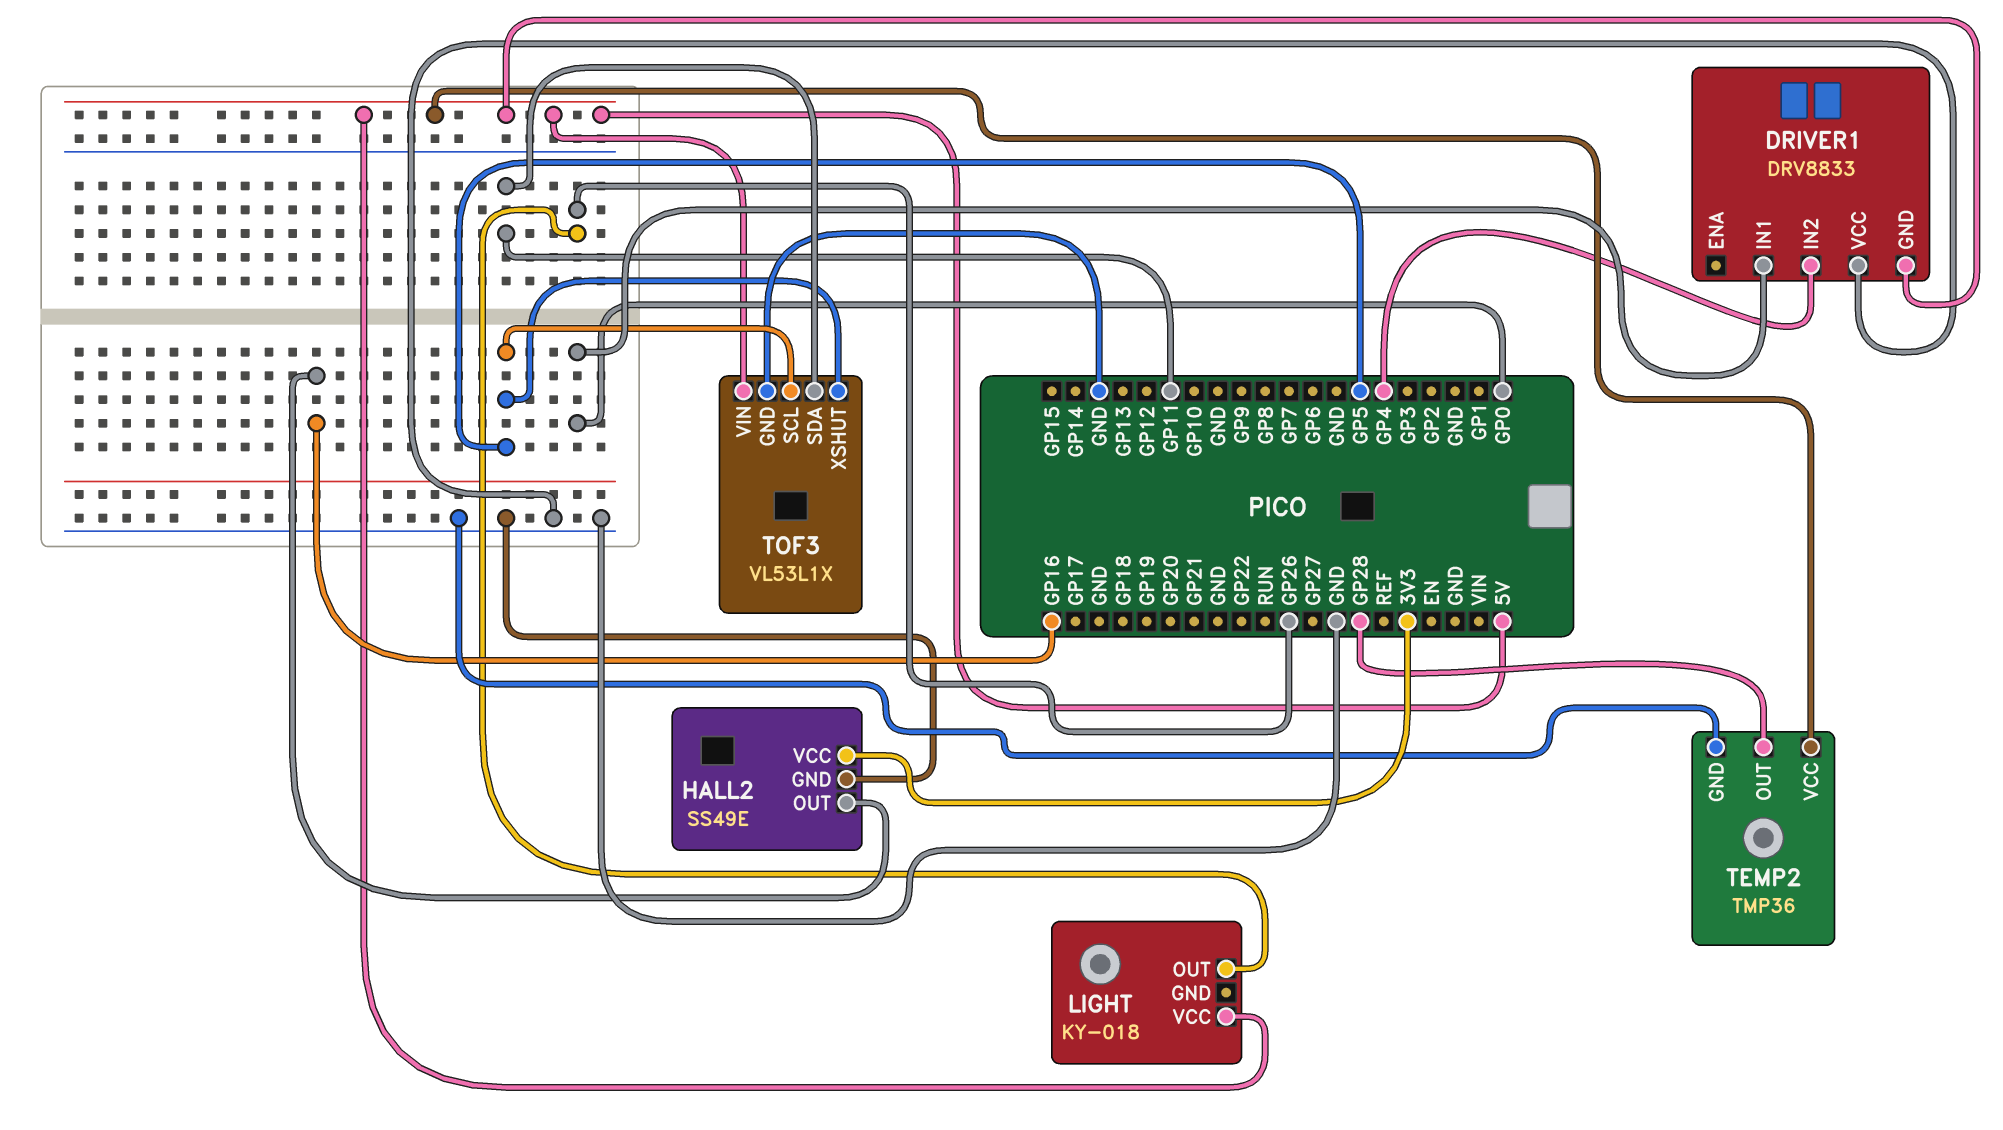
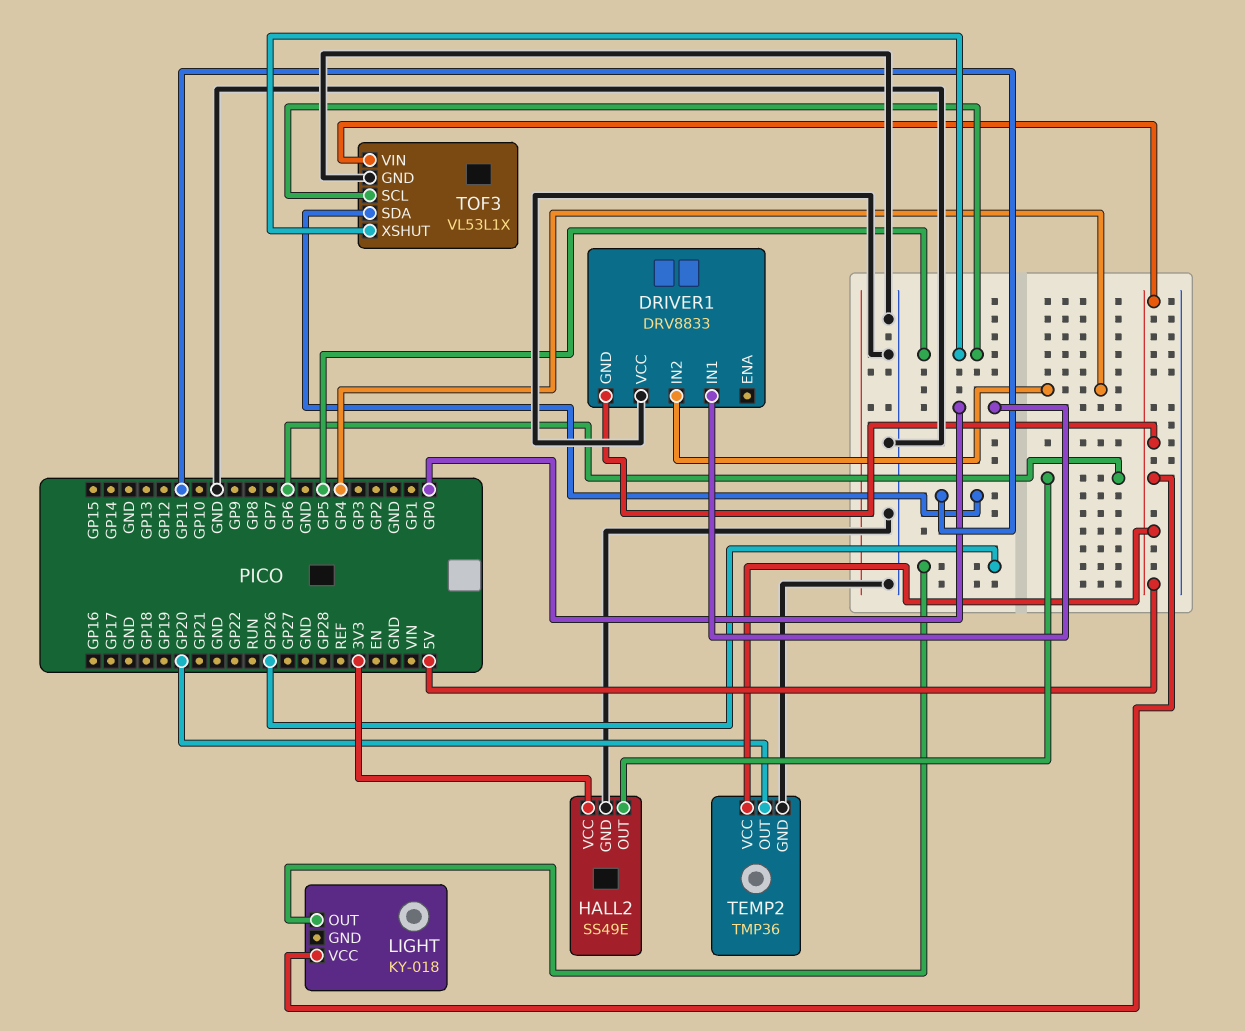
HALL2 pin OUT: GP16 -> GP6
TEMP2 pin OUT: GP28 -> GP20

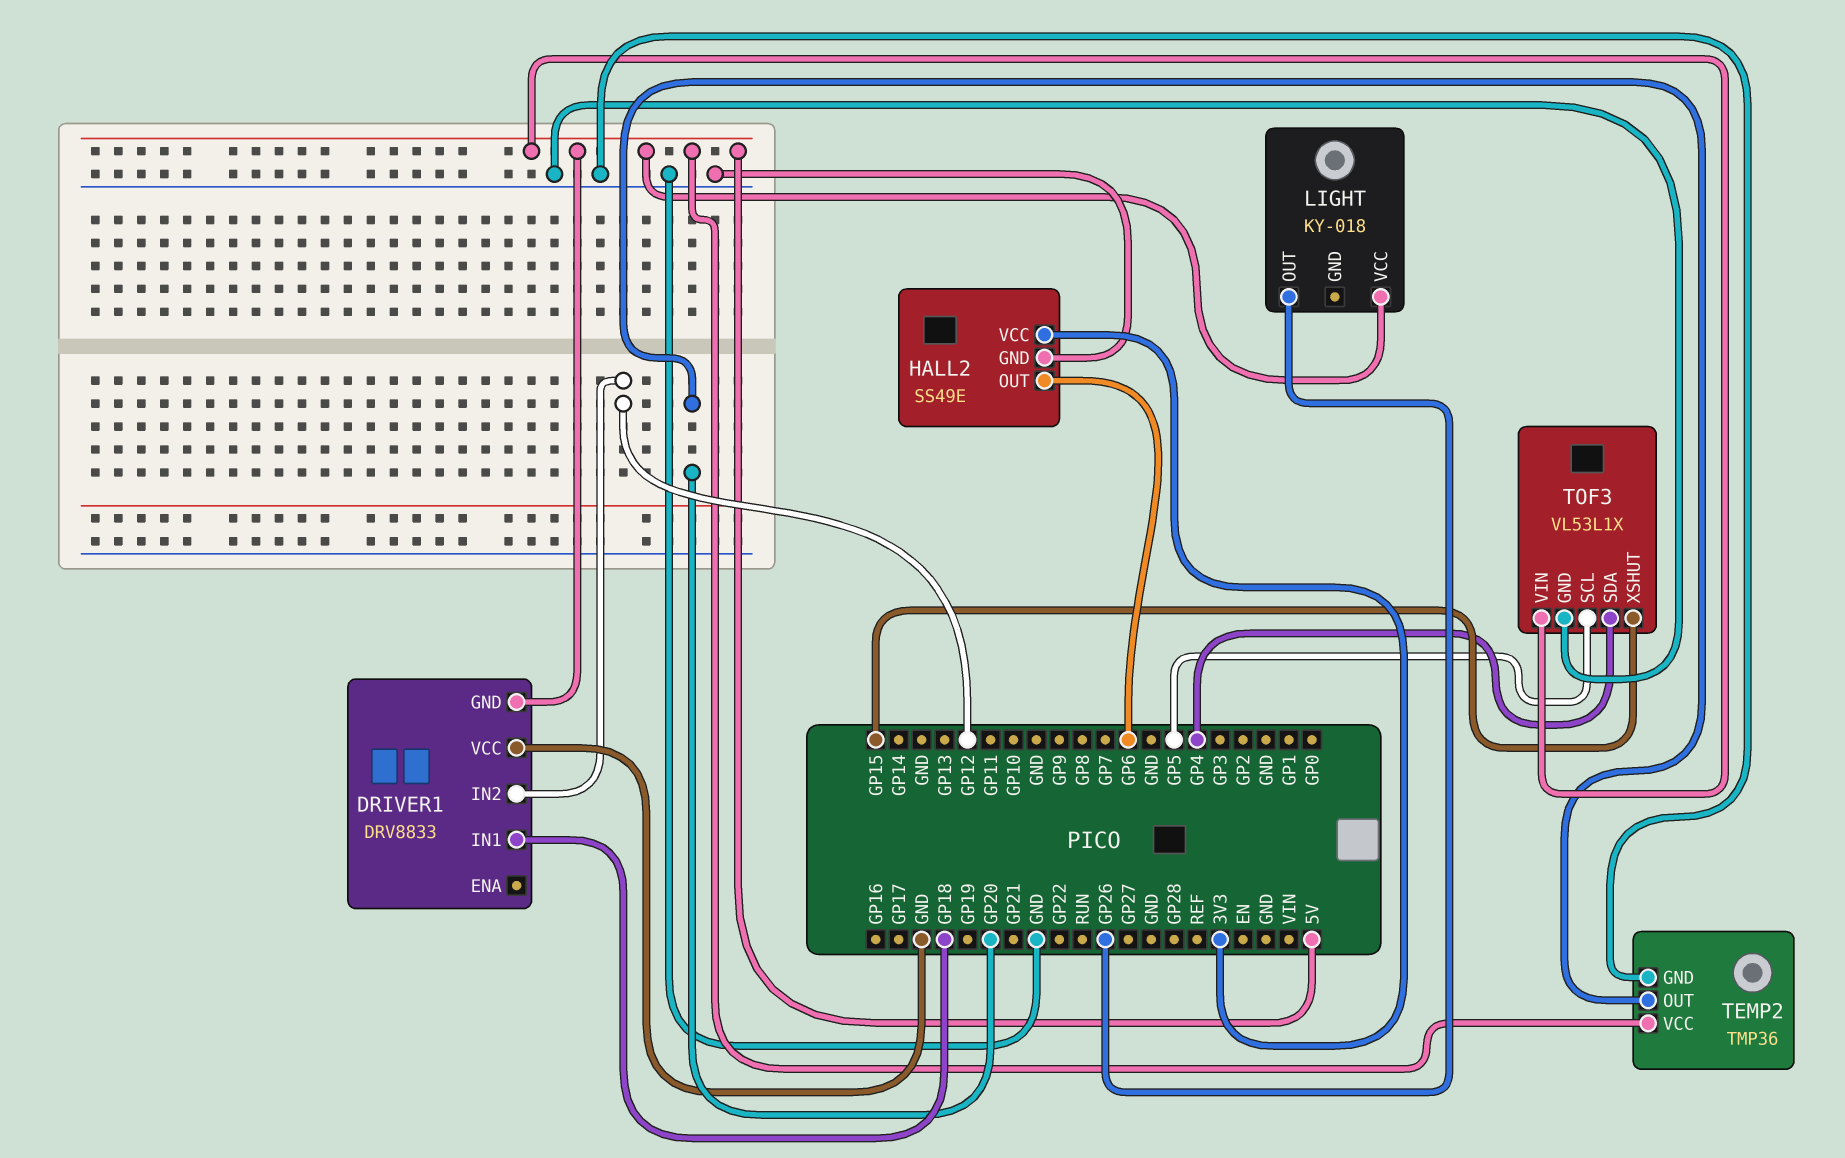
DRIVER1 pin IN1: GP0 -> GP18
DRIVER1 pin IN2: GP4 -> GP12
TOF3 pin SDA: GP11 -> GP4
TOF3 pin XSHUT: GP5 -> GP15

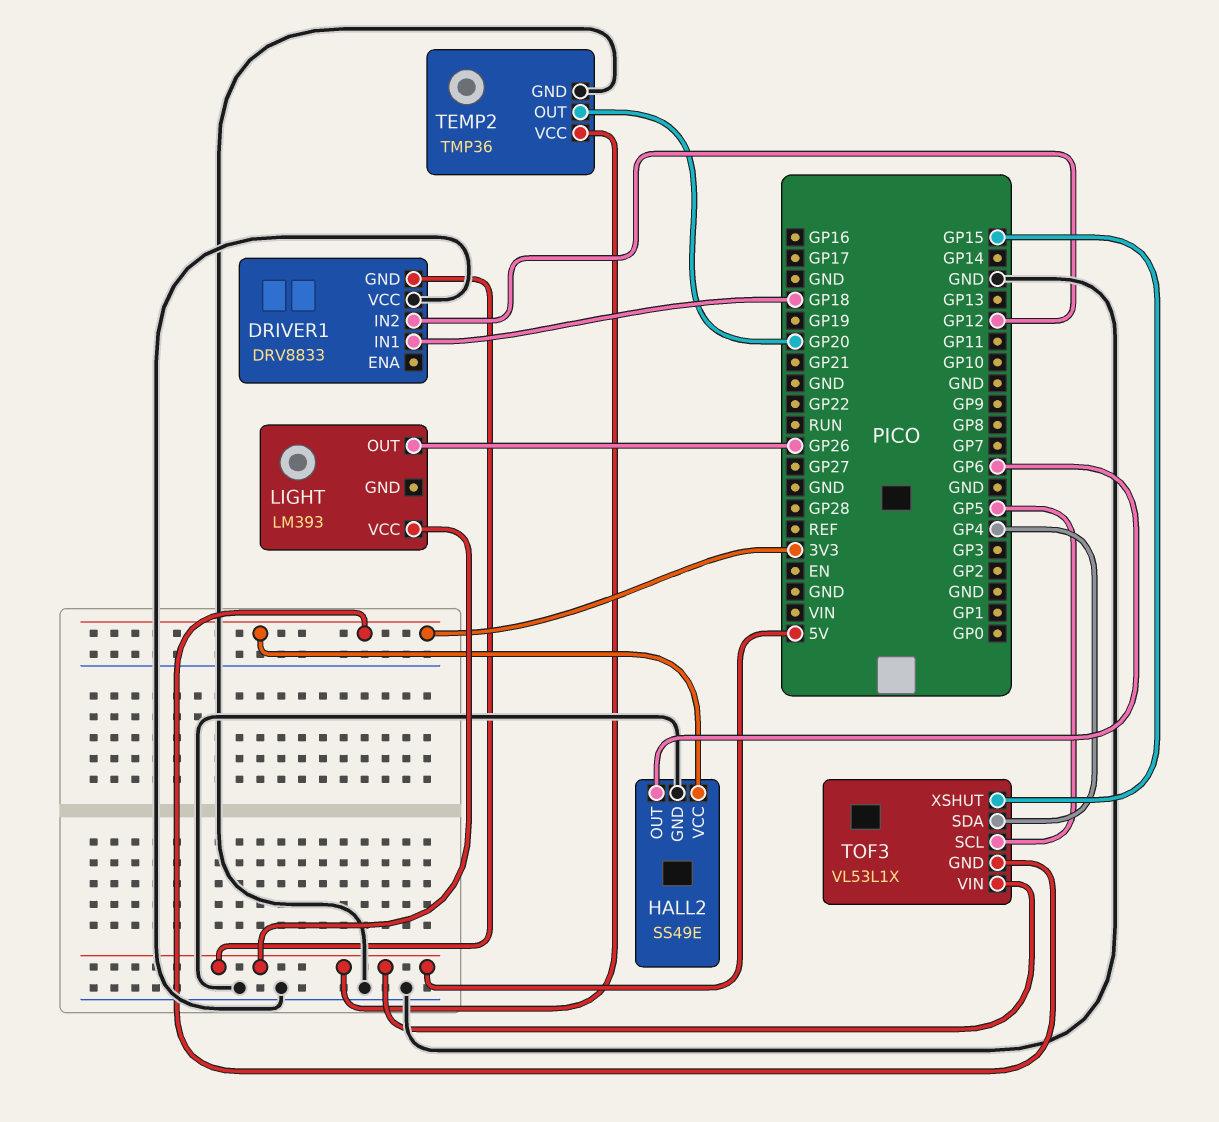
LIGHT: KY-018 -> LM393
TOF3 pin GND: GND -> 3V3

